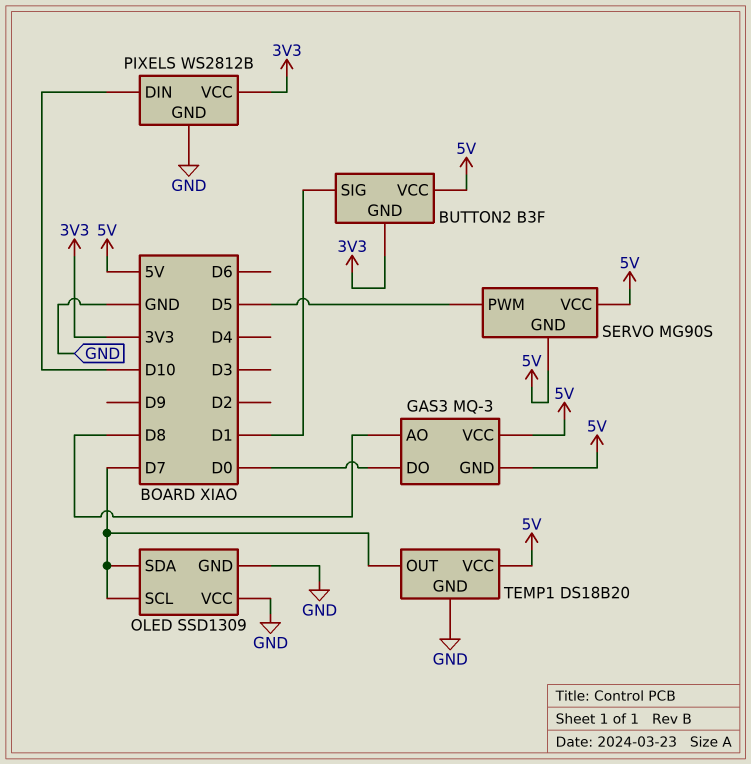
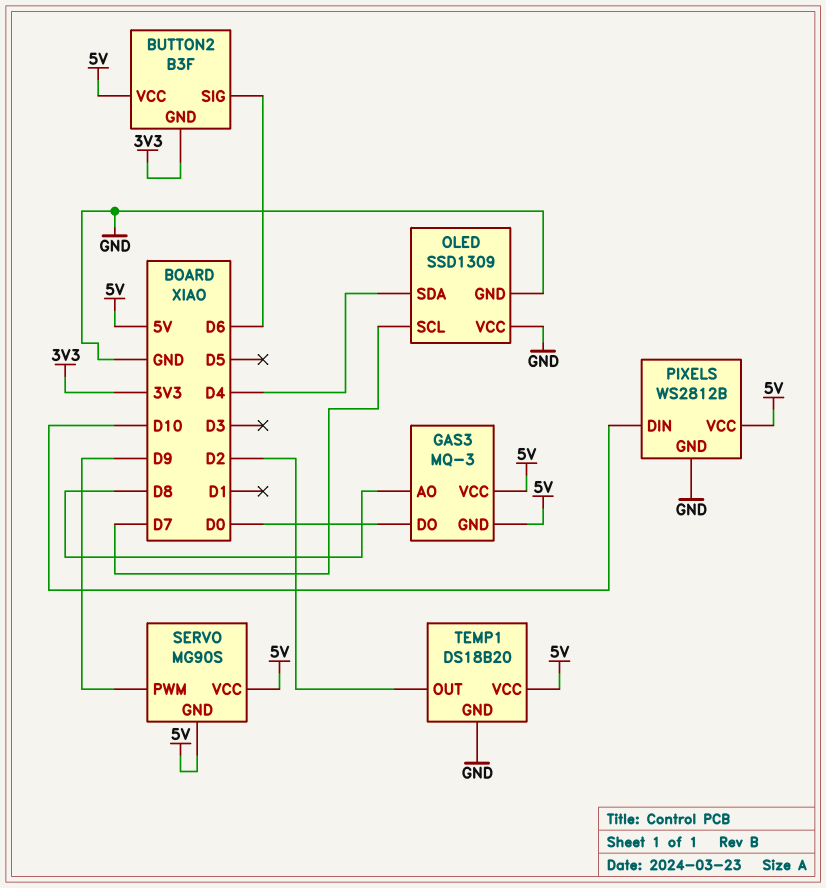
BUTTON2 pin SIG: D1 -> D6
OLED pin SDA: D7 -> D4
PIXELS pin VCC: 3V3 -> 5V
SERVO pin PWM: D5 -> D9
TEMP1 pin OUT: D7 -> D2

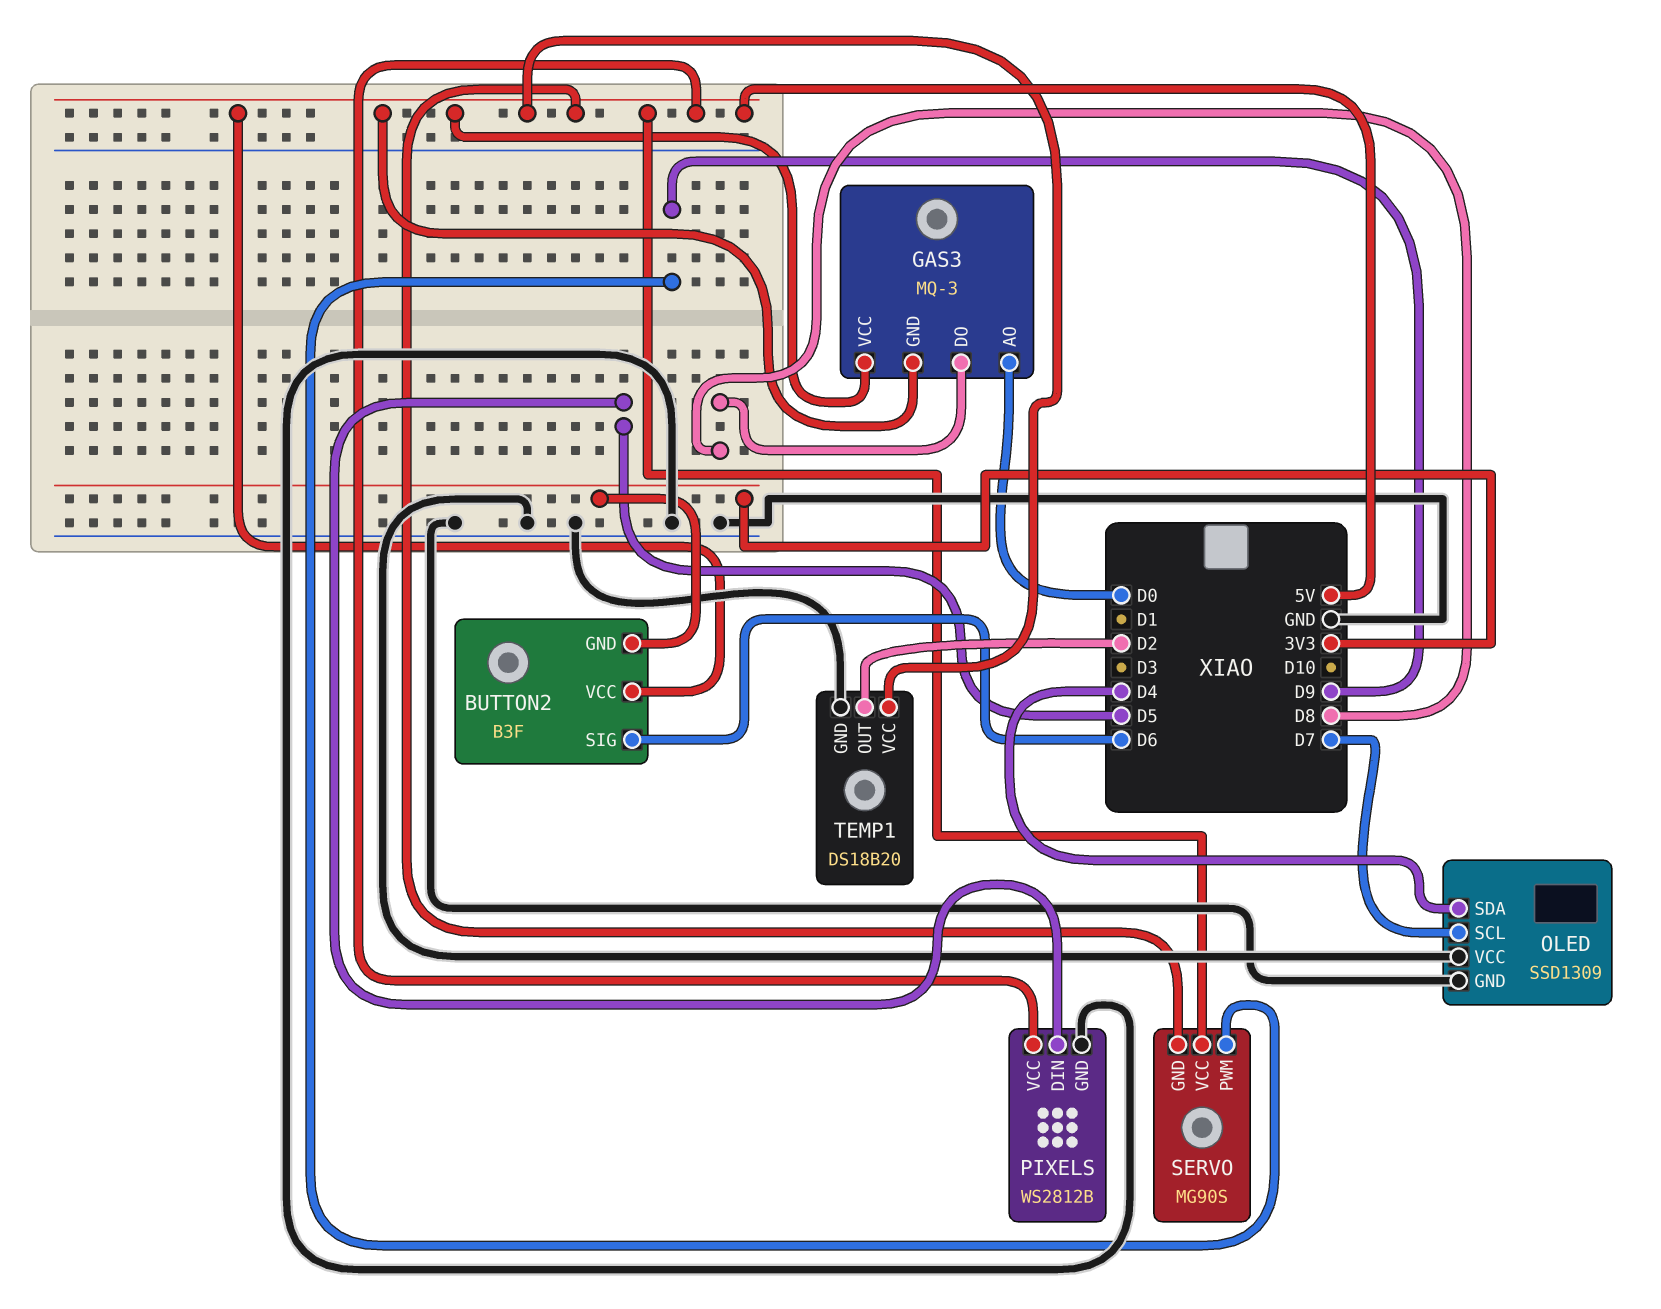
GAS3 pin AO: D8 -> D0
GAS3 pin DO: D0 -> D8
PIXELS pin DIN: D10 -> D5

